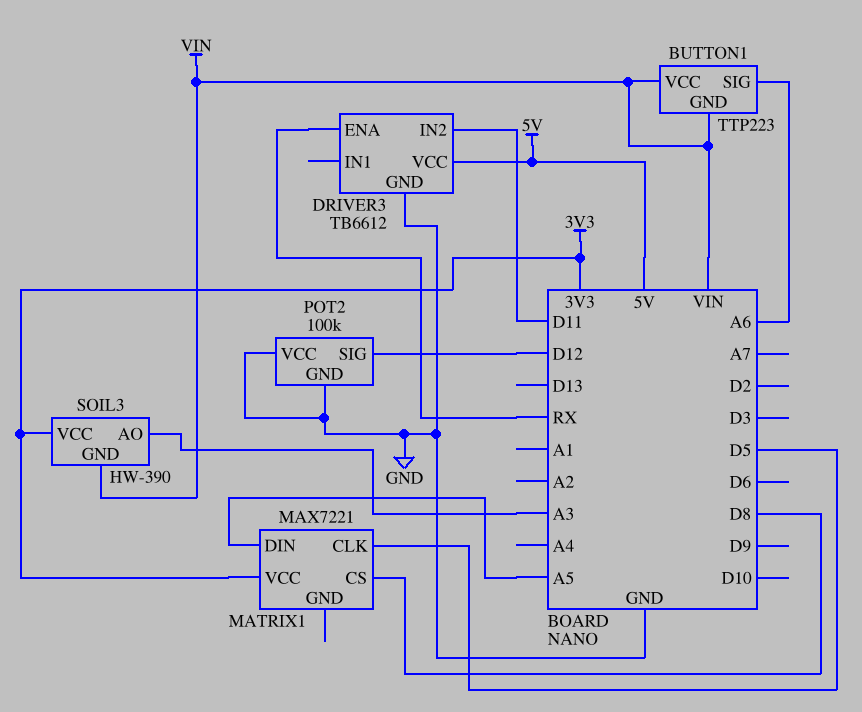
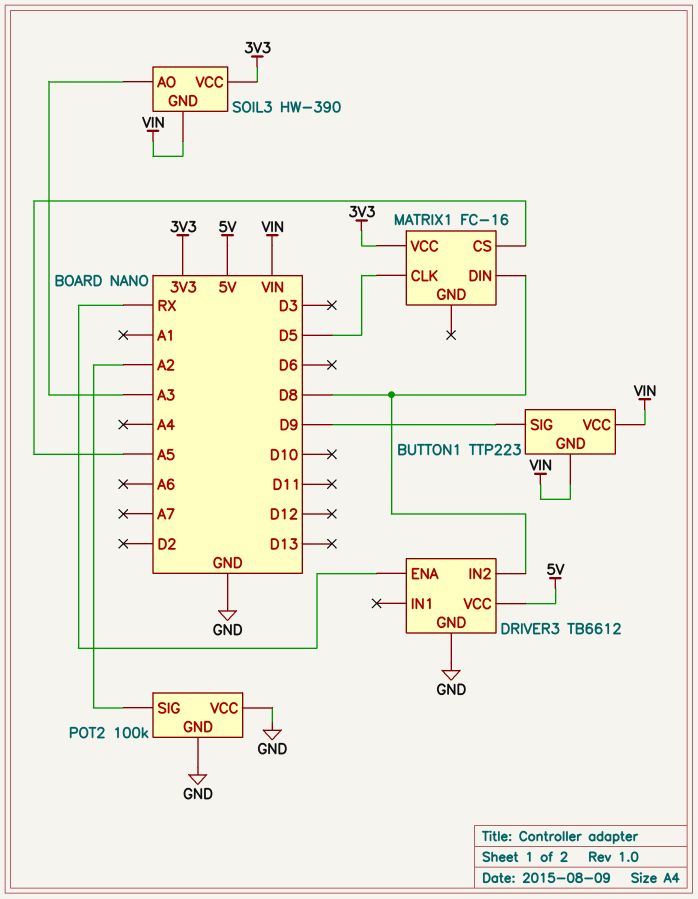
BUTTON1 pin SIG: A6 -> D9
DRIVER3 pin IN2: D11 -> D8
MATRIX1: MAX7221 -> FC-16
MATRIX1 pin CS: D8 -> A5
MATRIX1 pin DIN: A5 -> D8
POT2 pin SIG: D12 -> A2

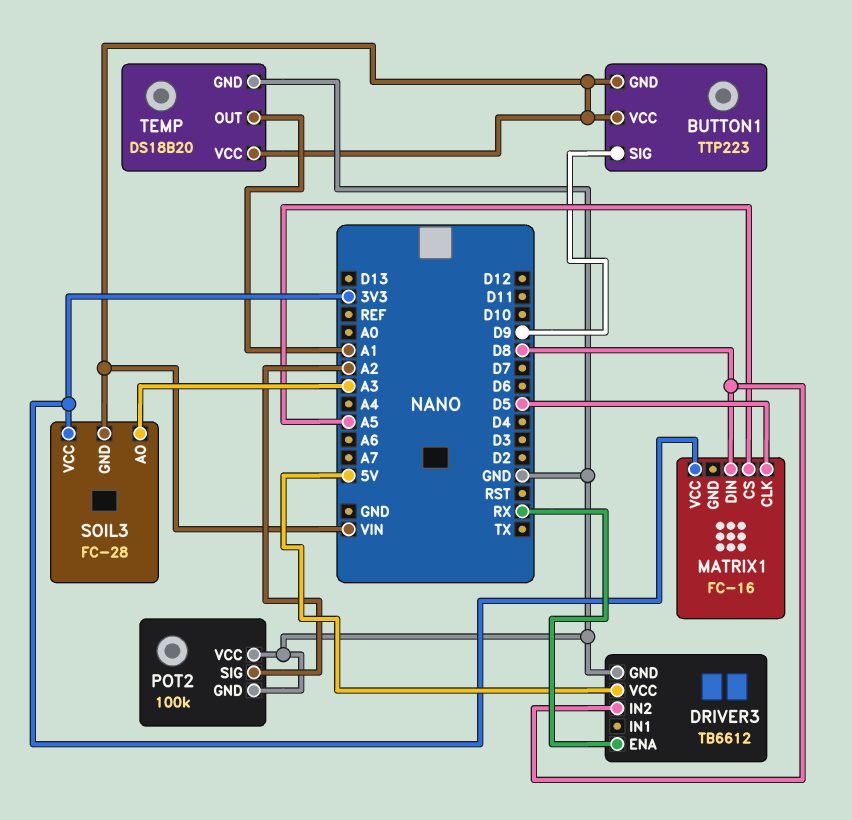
SOIL3: HW-390 -> FC-28
TEMP: none -> DS18B20
TEMP pin GND: none -> GND
TEMP pin OUT: none -> A1
TEMP pin VCC: none -> VIN

